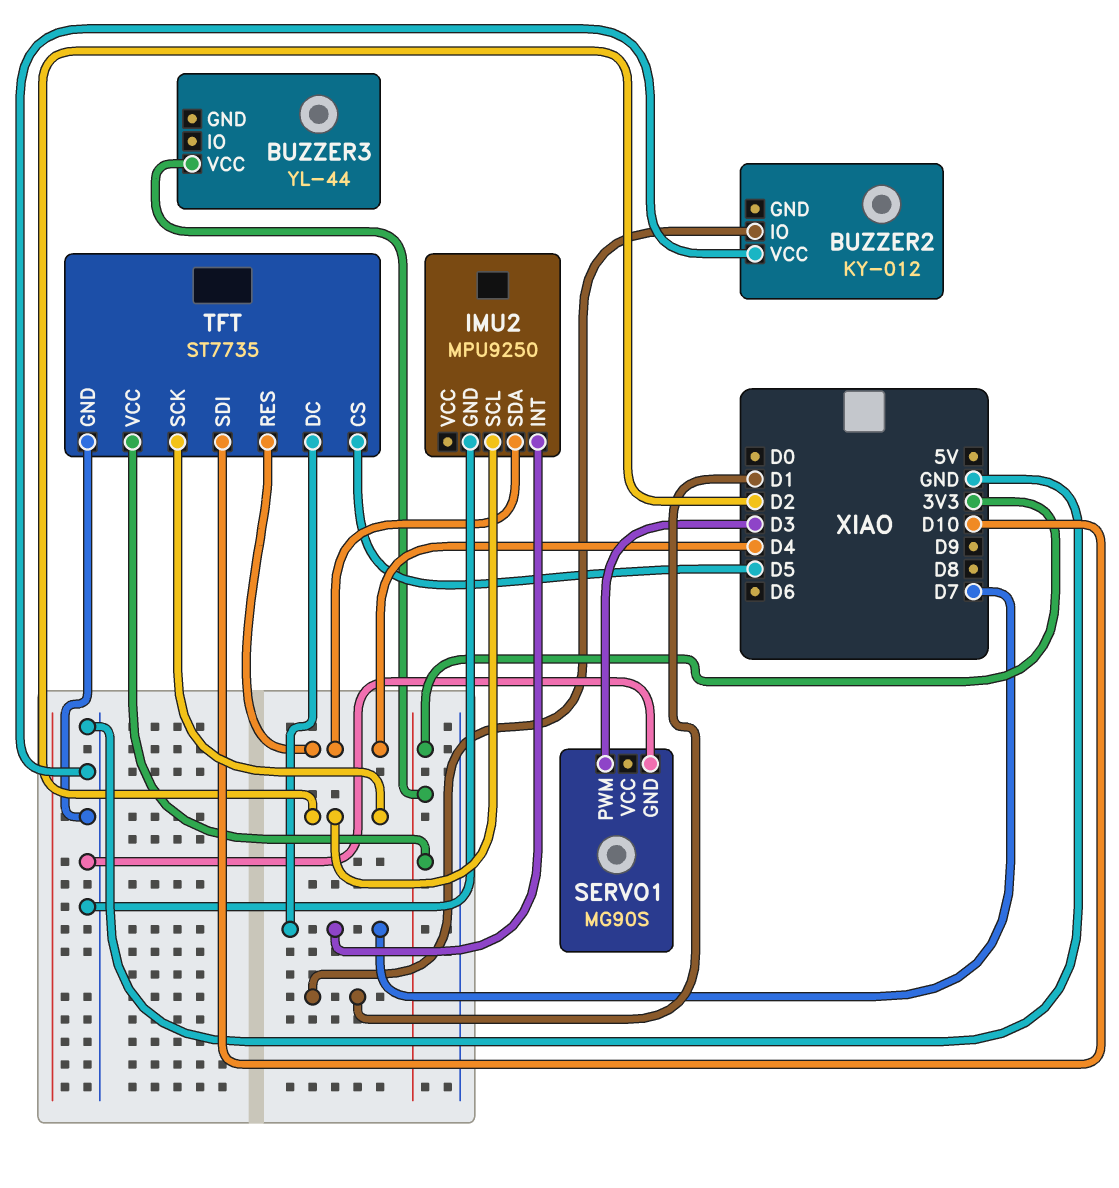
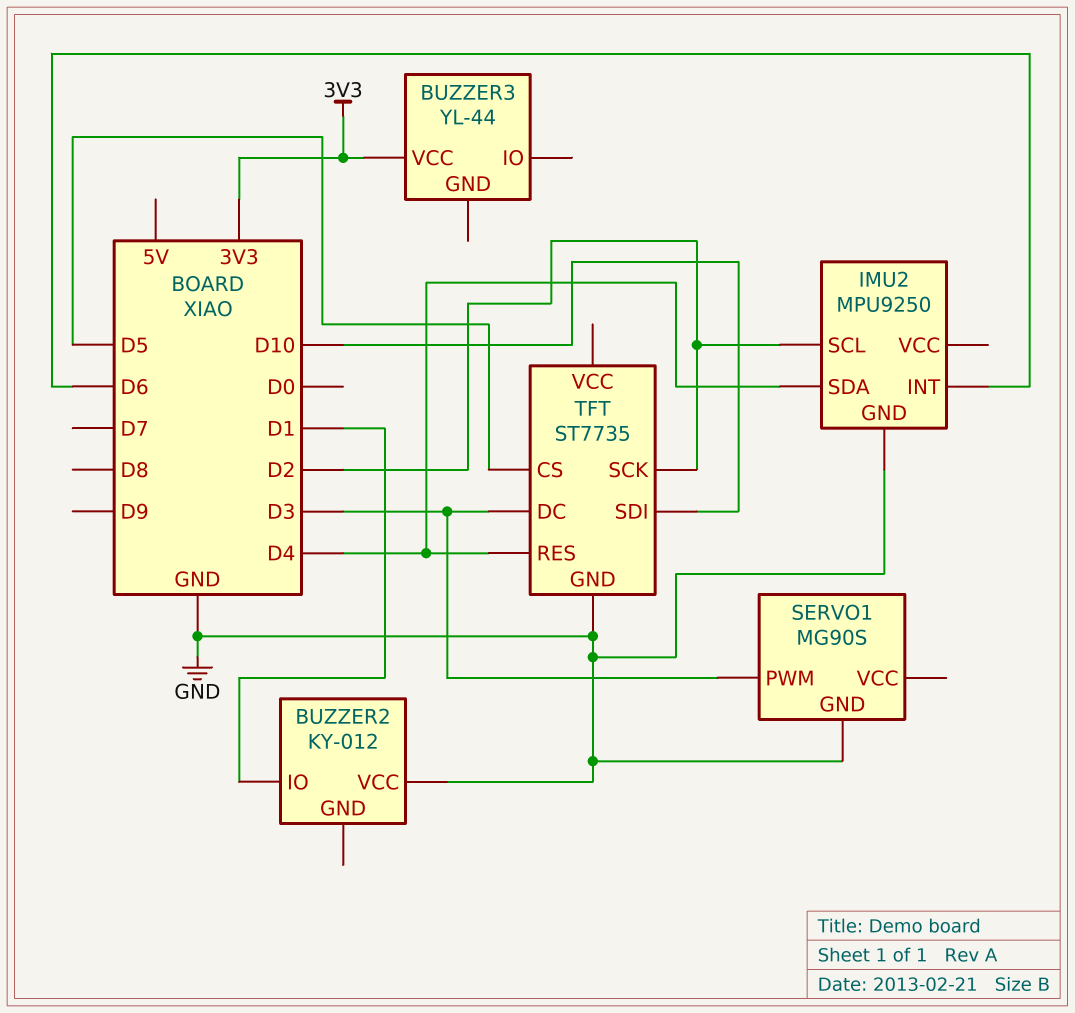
IMU2 pin INT: D7 -> D6
TFT pin DC: D7 -> D3
TFT pin VCC: 3V3 -> none

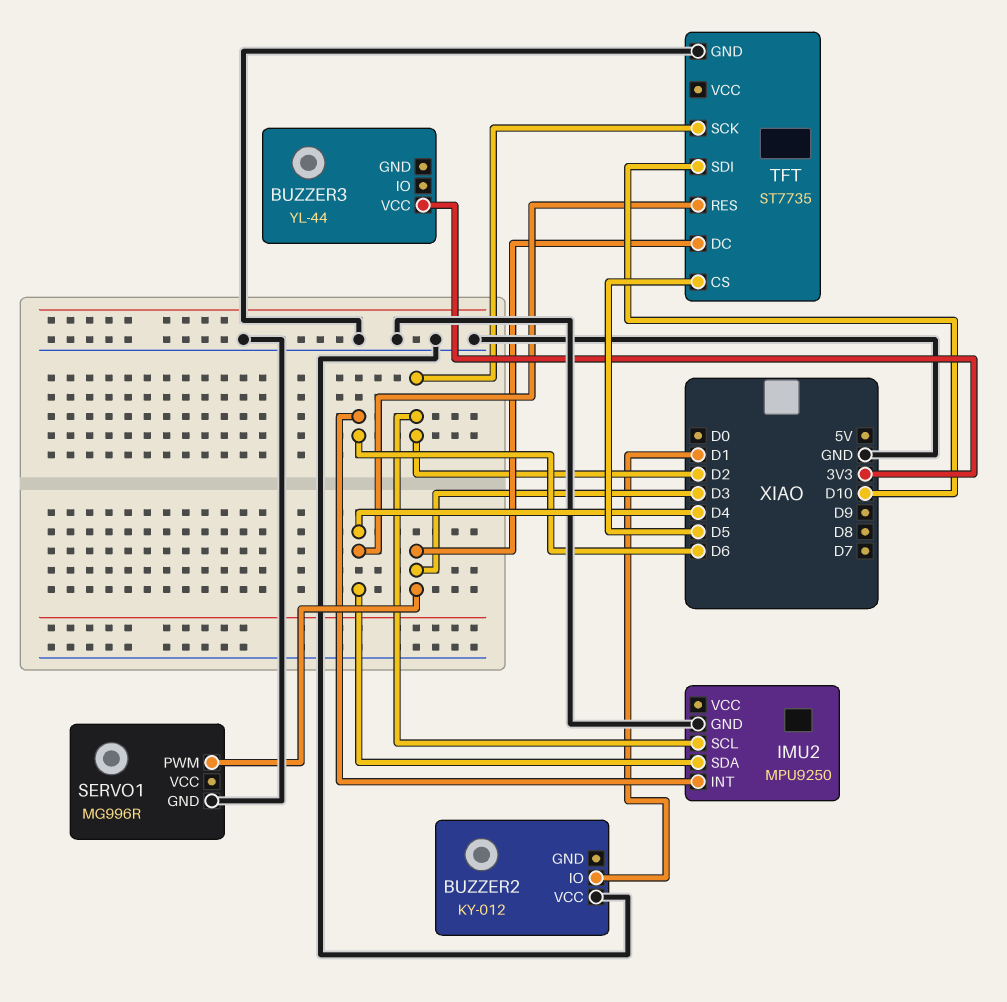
SERVO1: MG90S -> MG996R

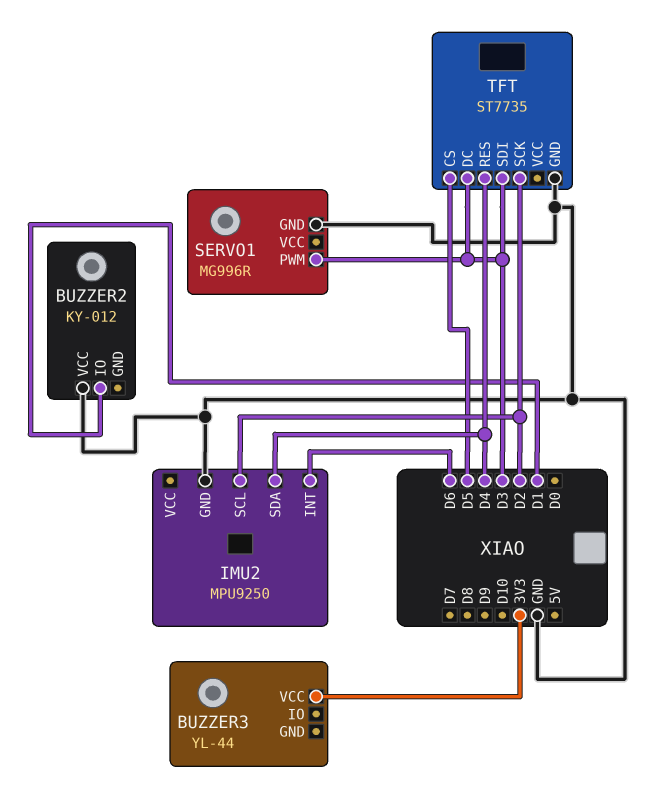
TFT pin SDI: D10 -> D3

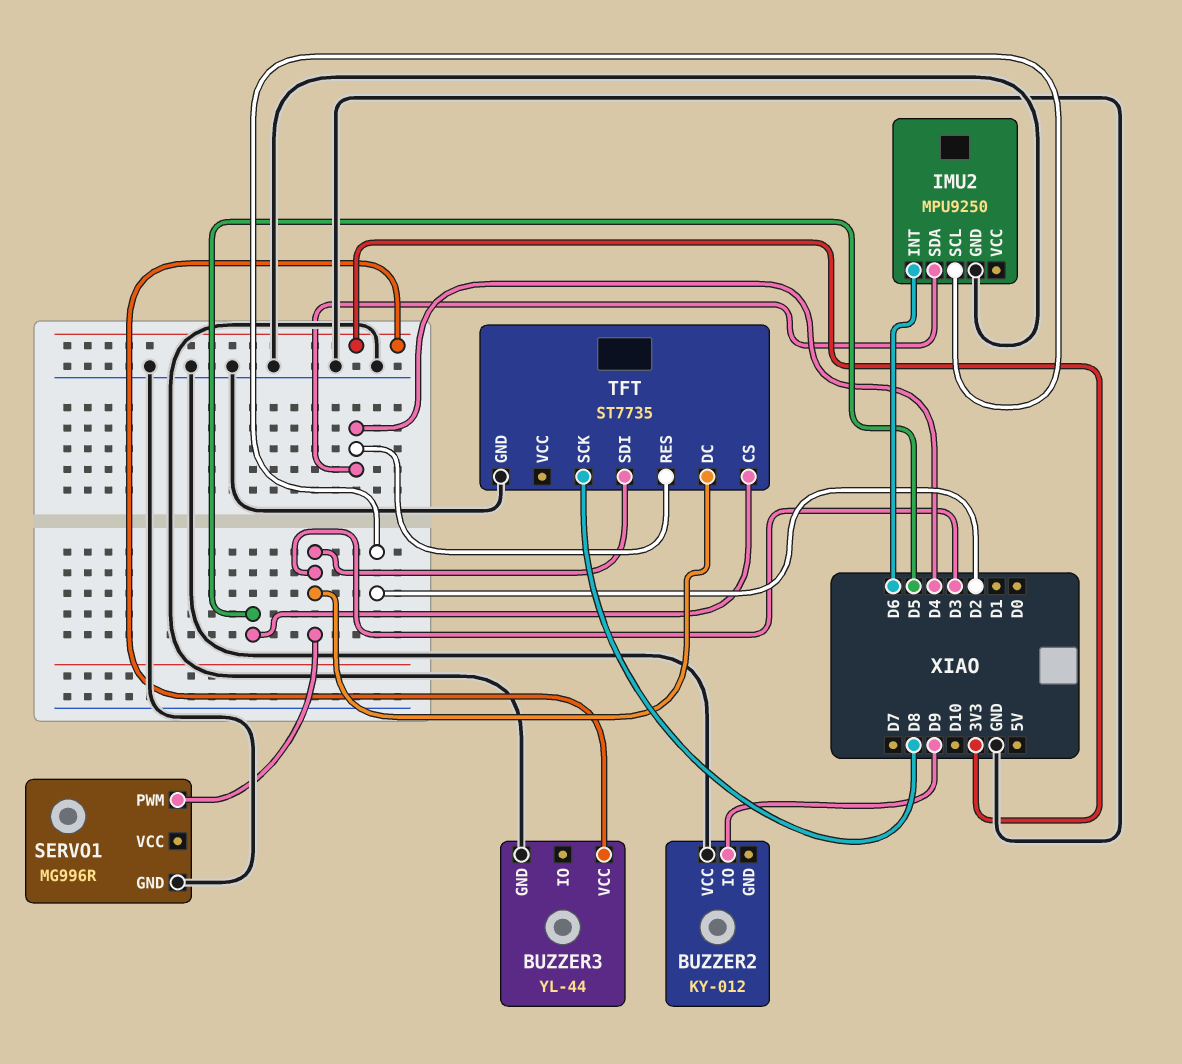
BUZZER2 pin IO: D1 -> D9
BUZZER3 pin GND: none -> GND
TFT pin SCK: D2 -> D8

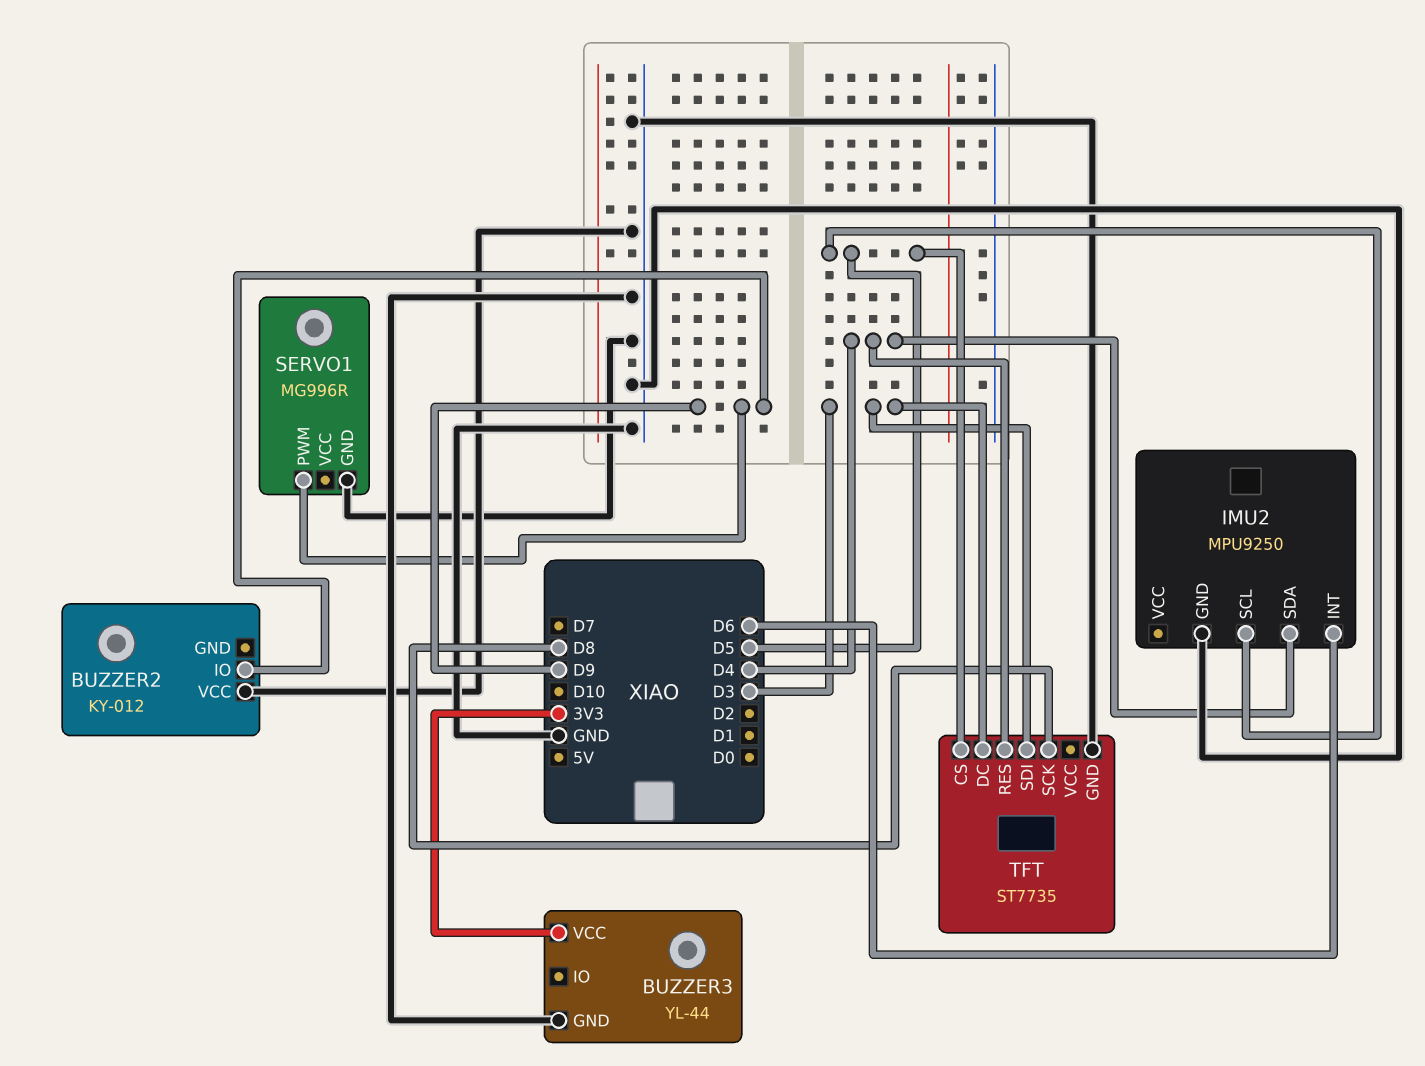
IMU2 pin SCL: D2 -> D5
SERVO1 pin PWM: D3 -> D9

